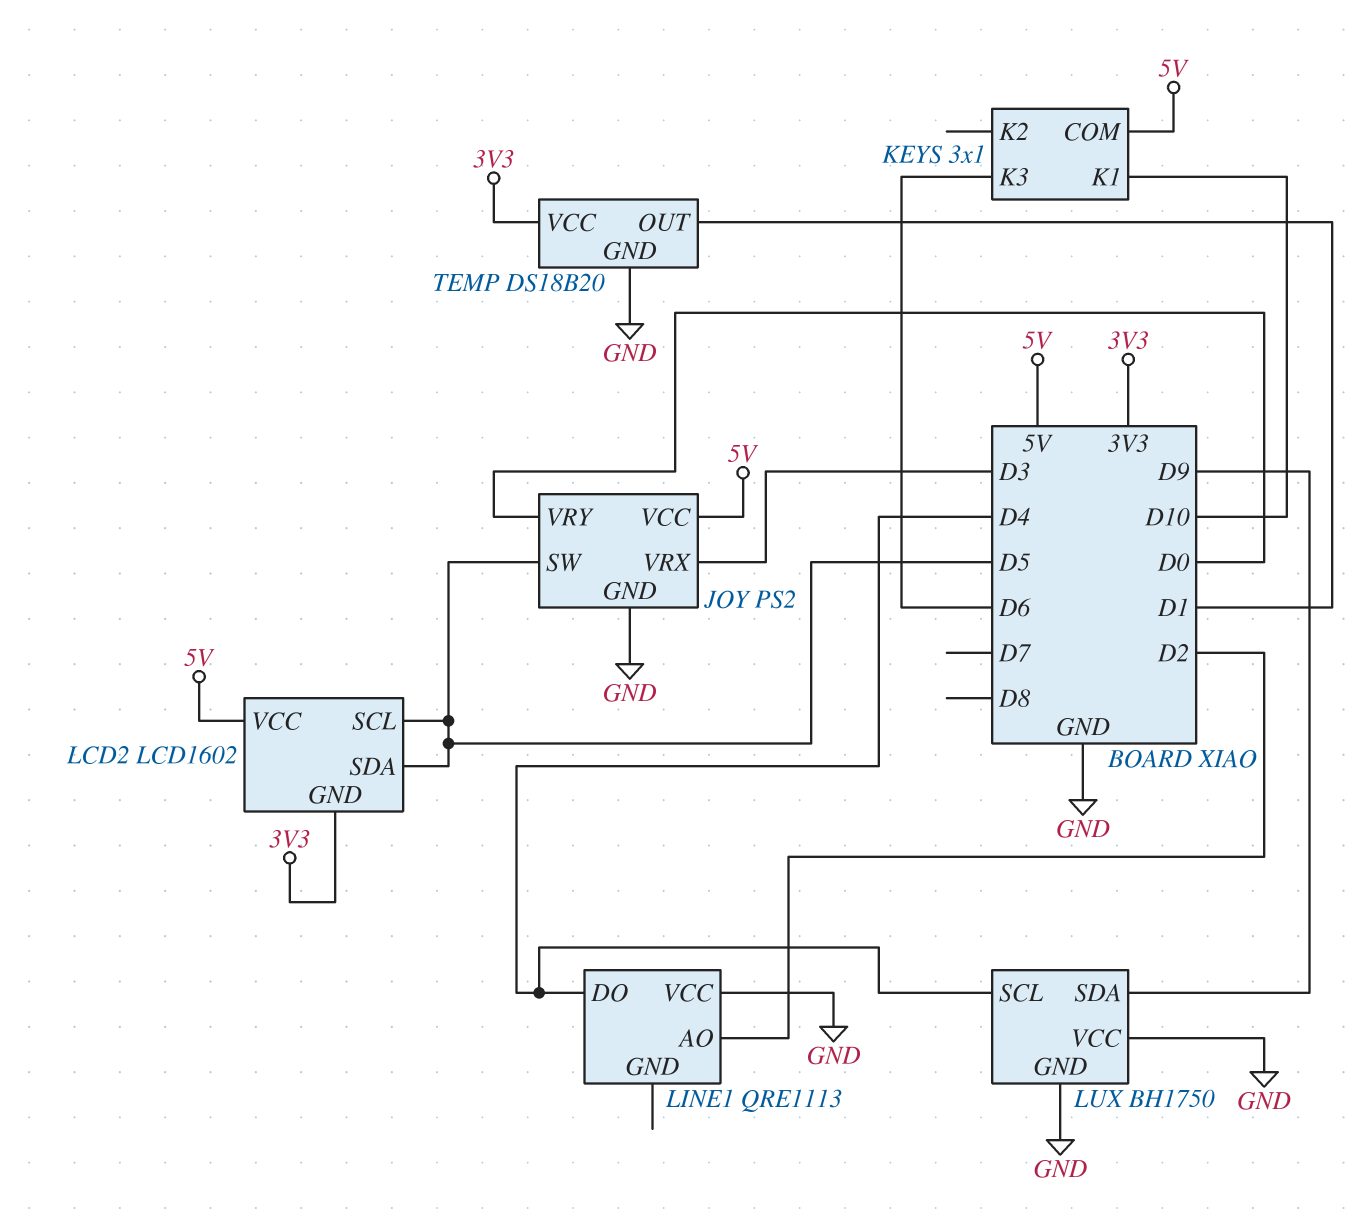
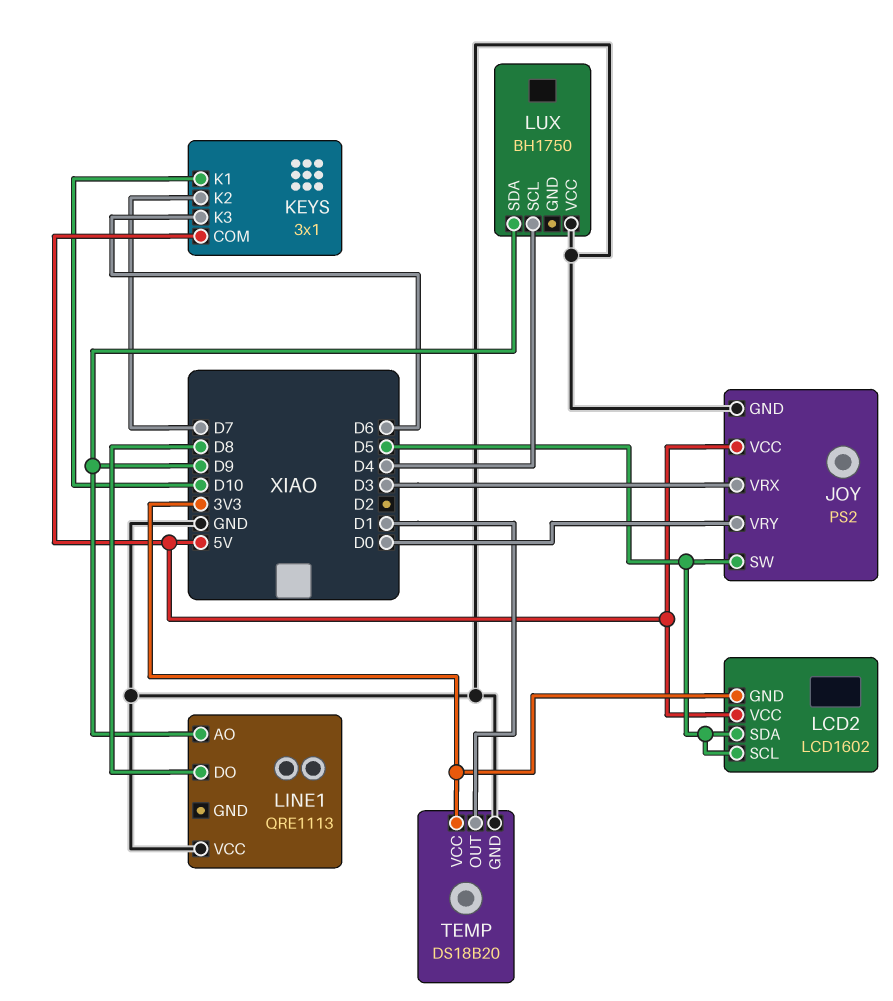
KEYS pin K2: none -> D7
LINE1 pin AO: D2 -> D9
LINE1 pin DO: D4 -> D8
LUX pin GND: GND -> none

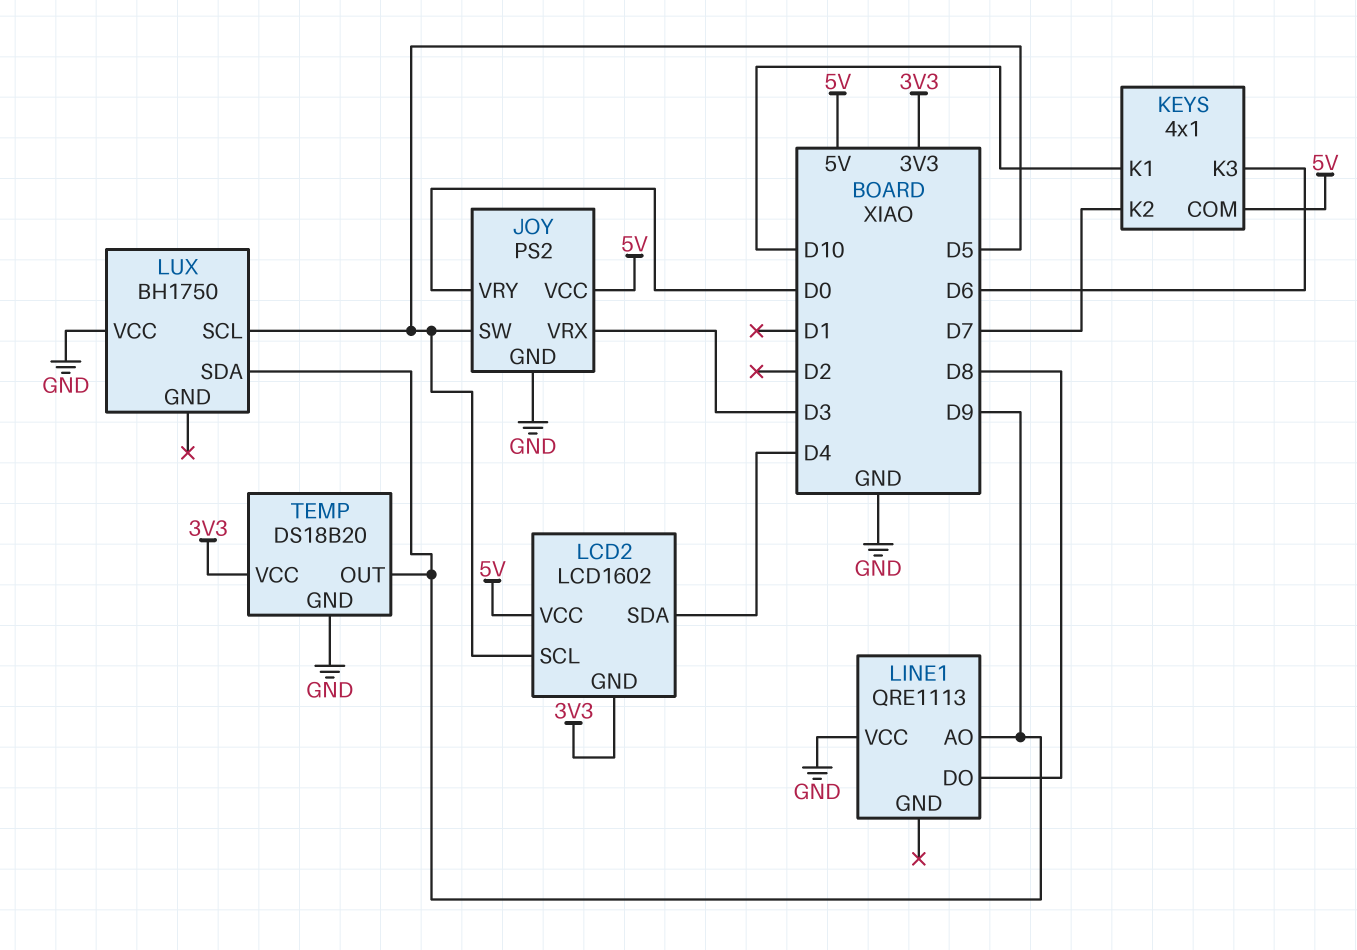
KEYS: 3x1 -> 4x1
LCD2 pin SDA: D5 -> D4
LUX pin SCL: D4 -> D5
TEMP pin OUT: D1 -> D9

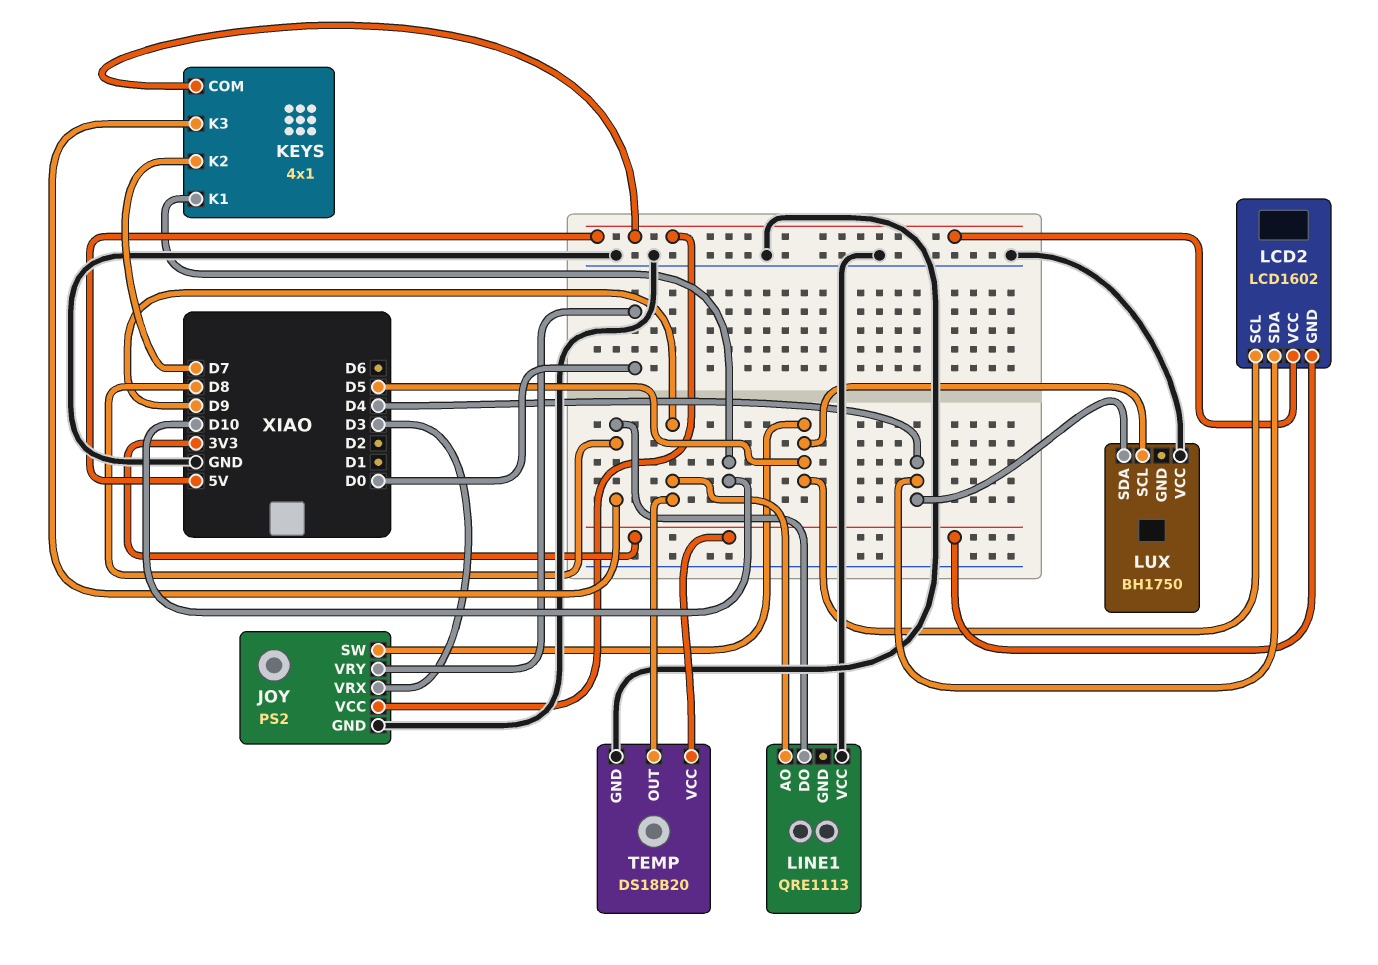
KEYS pin K3: D6 -> D8
LUX pin SDA: D9 -> D4

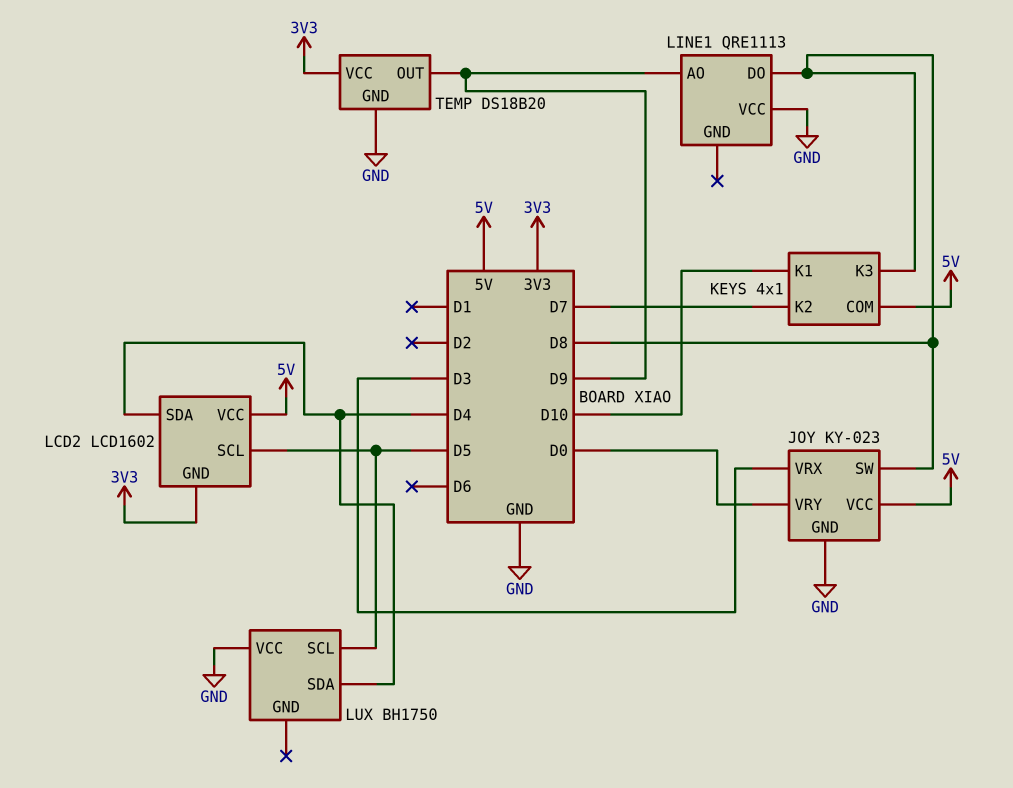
JOY: PS2 -> KY-023
JOY pin SW: D5 -> D8

